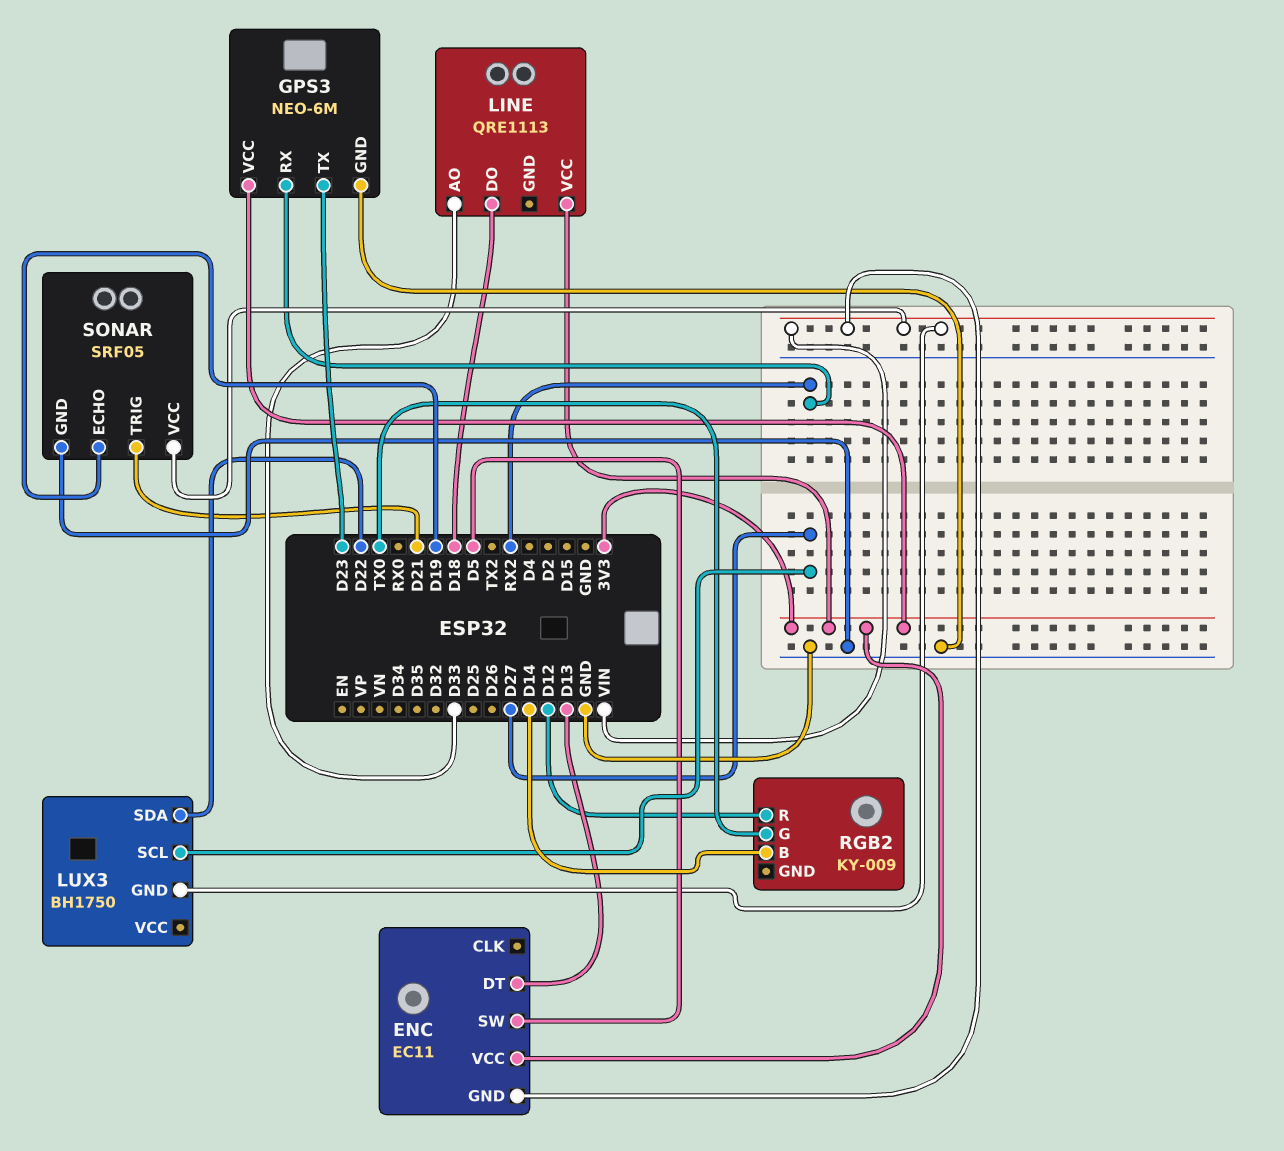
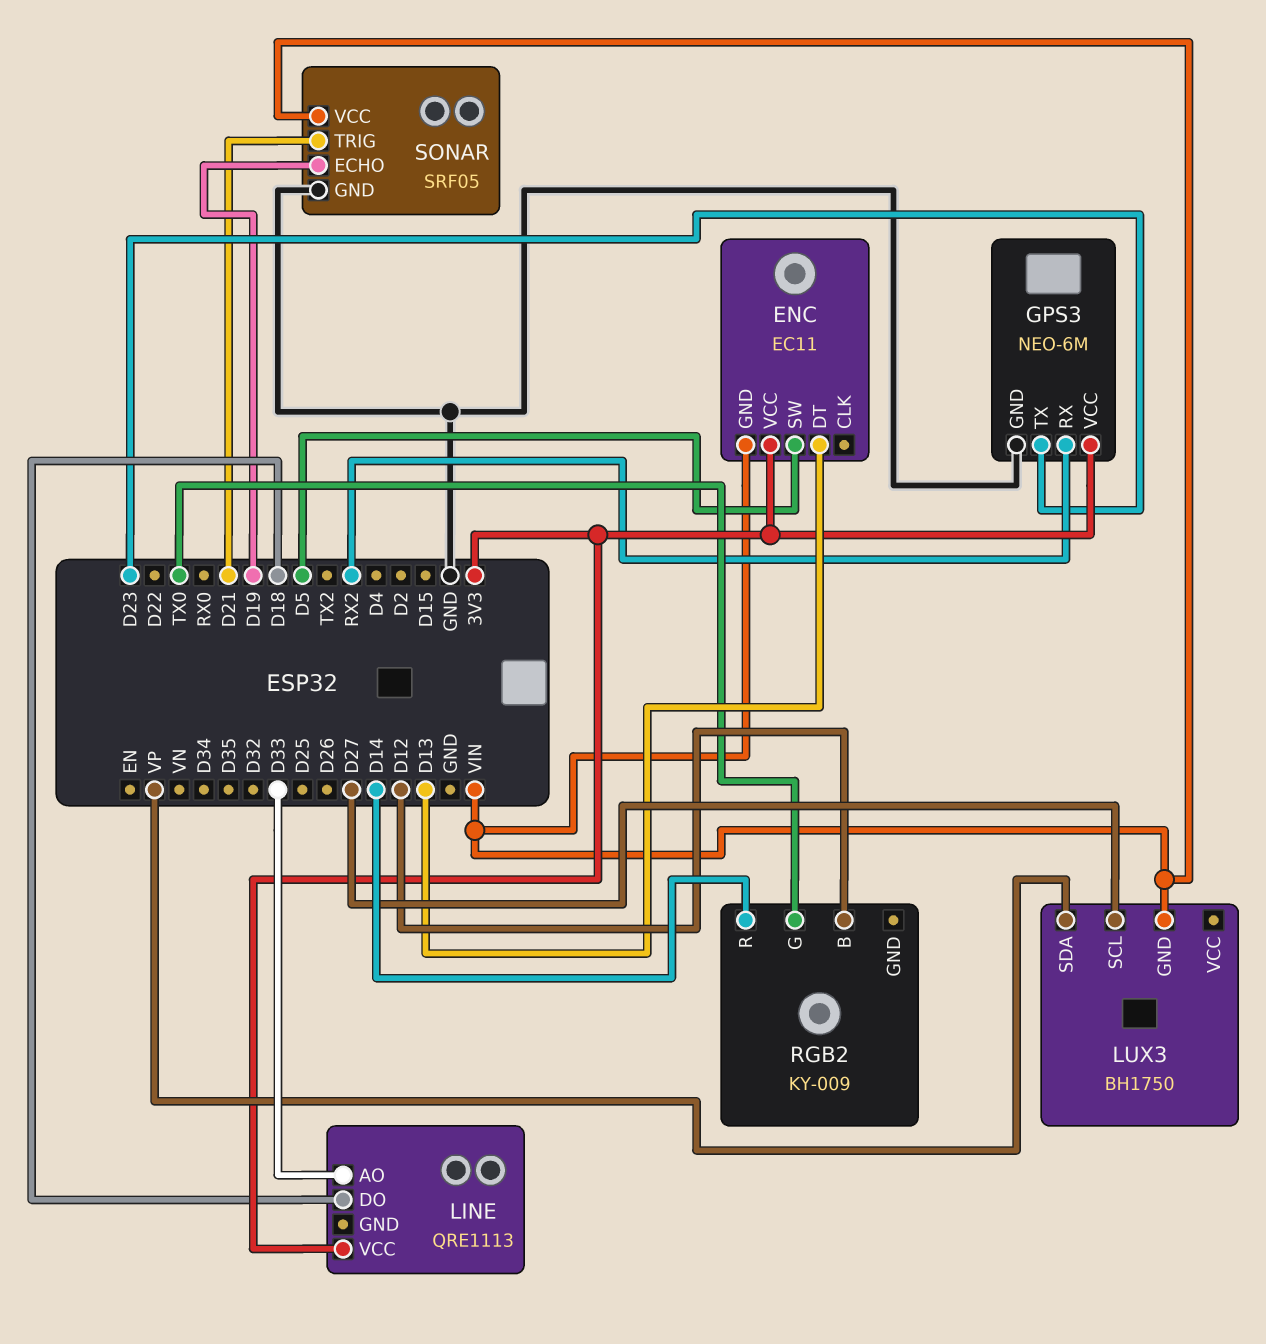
LUX3 pin SDA: D22 -> VP
RGB2 pin B: D14 -> D12
RGB2 pin R: D12 -> D14

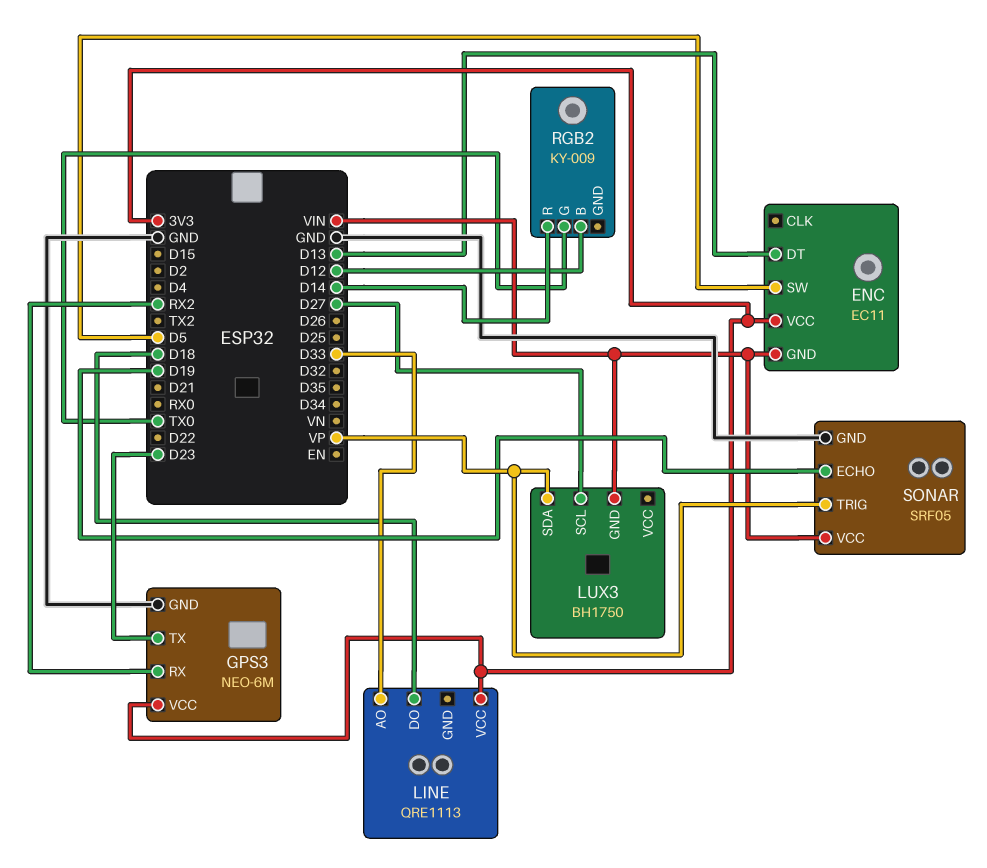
SONAR pin TRIG: D21 -> VP

